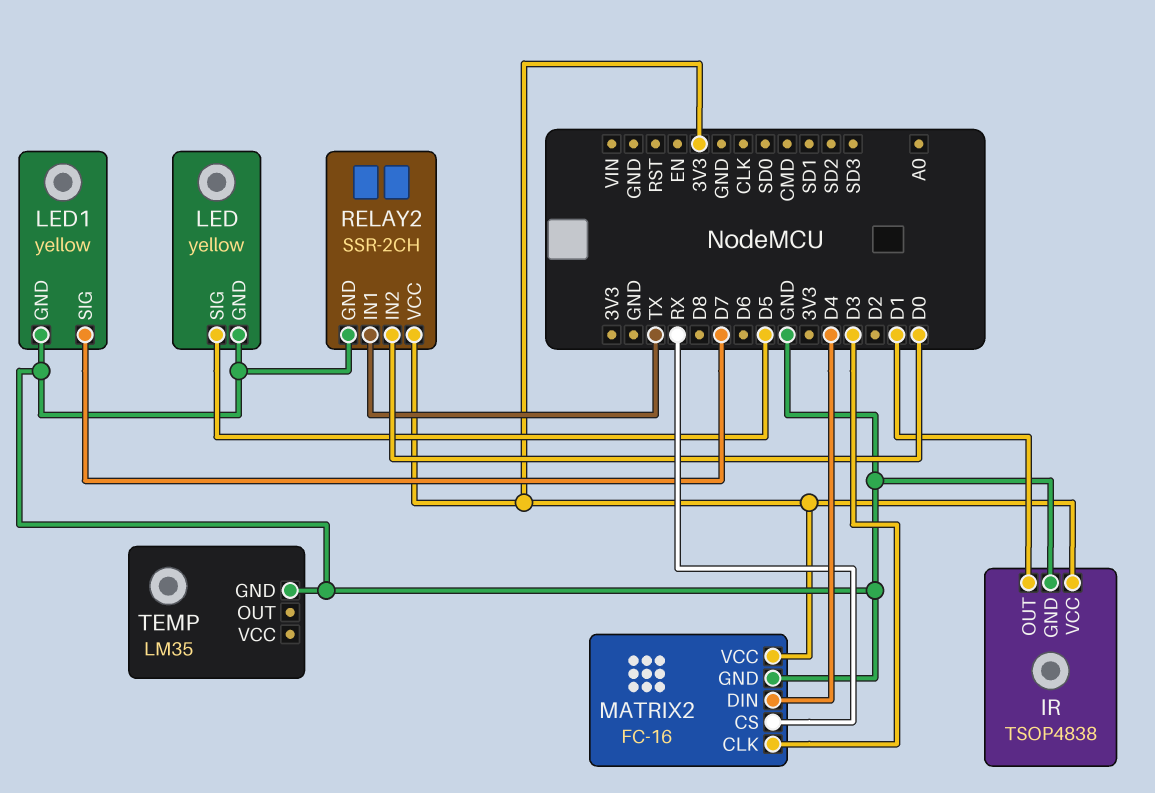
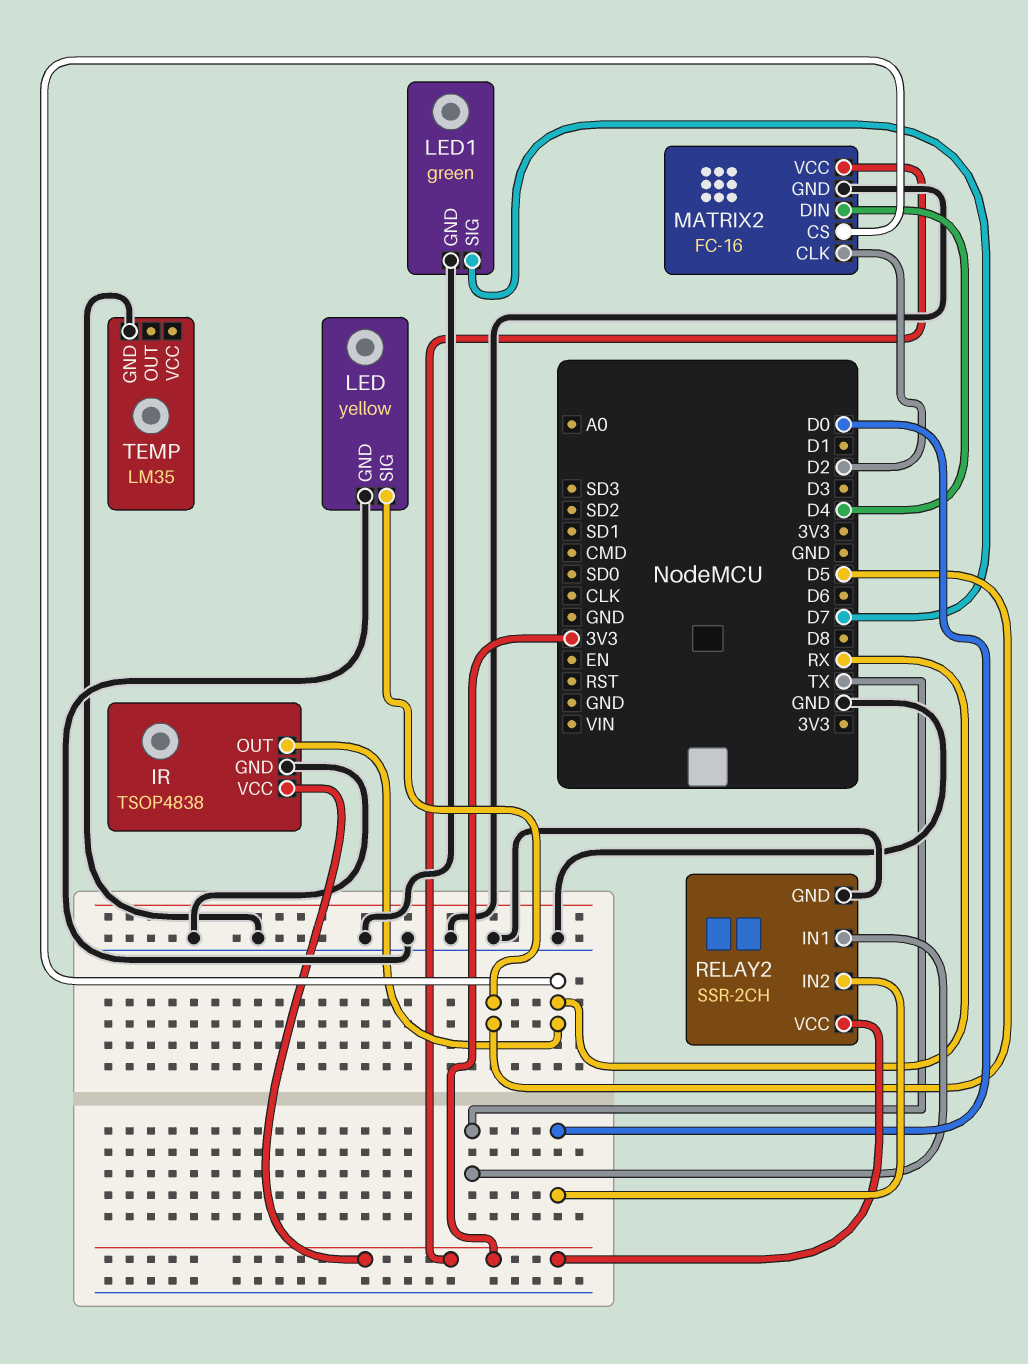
IR pin OUT: D1 -> RX
LED1: yellow -> green
MATRIX2 pin CLK: D3 -> D2

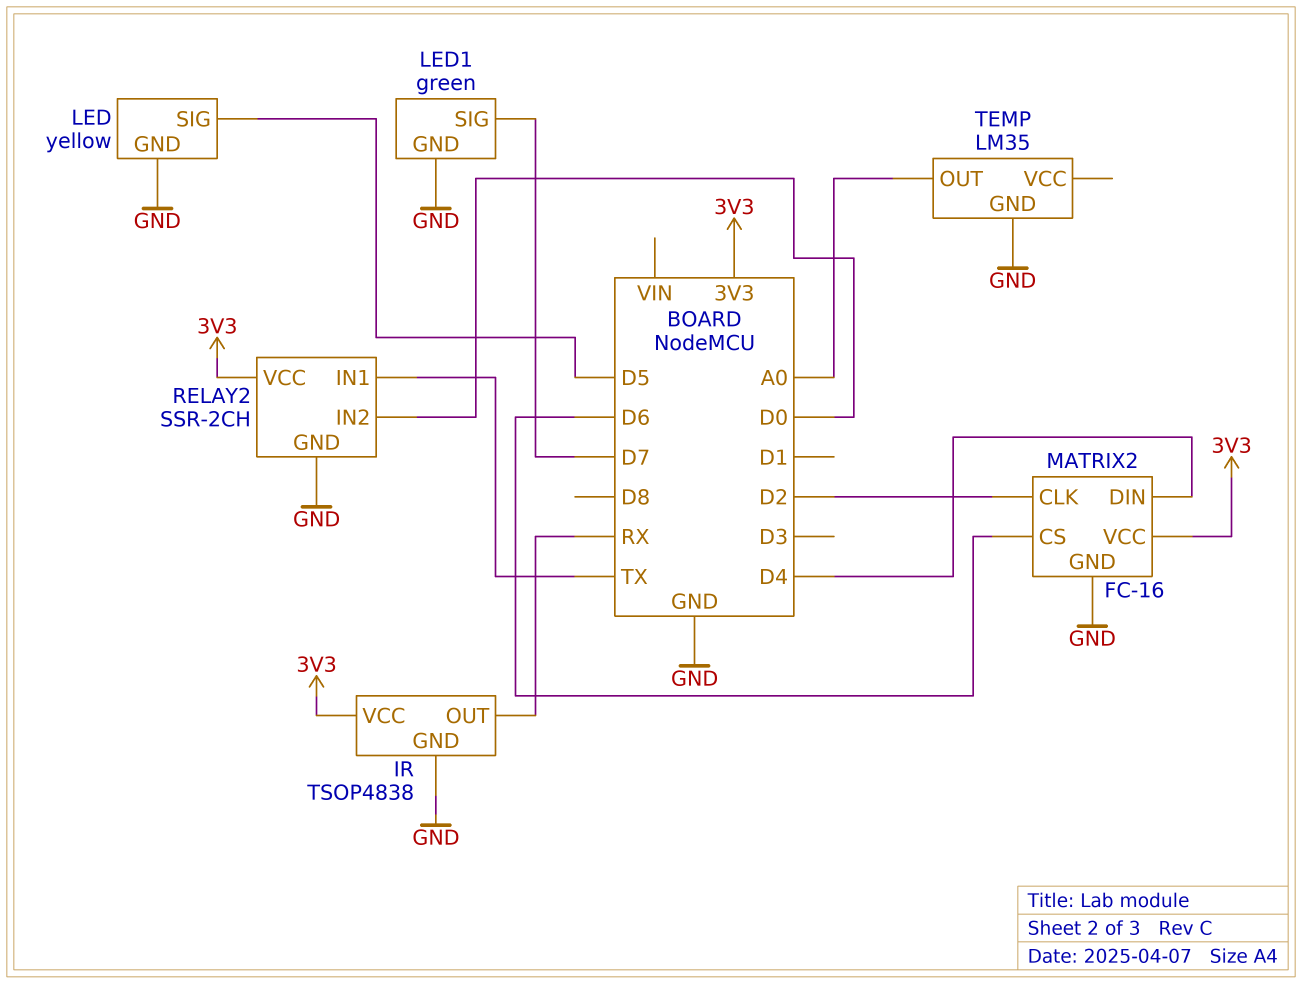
MATRIX2 pin CS: RX -> D6
TEMP pin OUT: none -> A0

